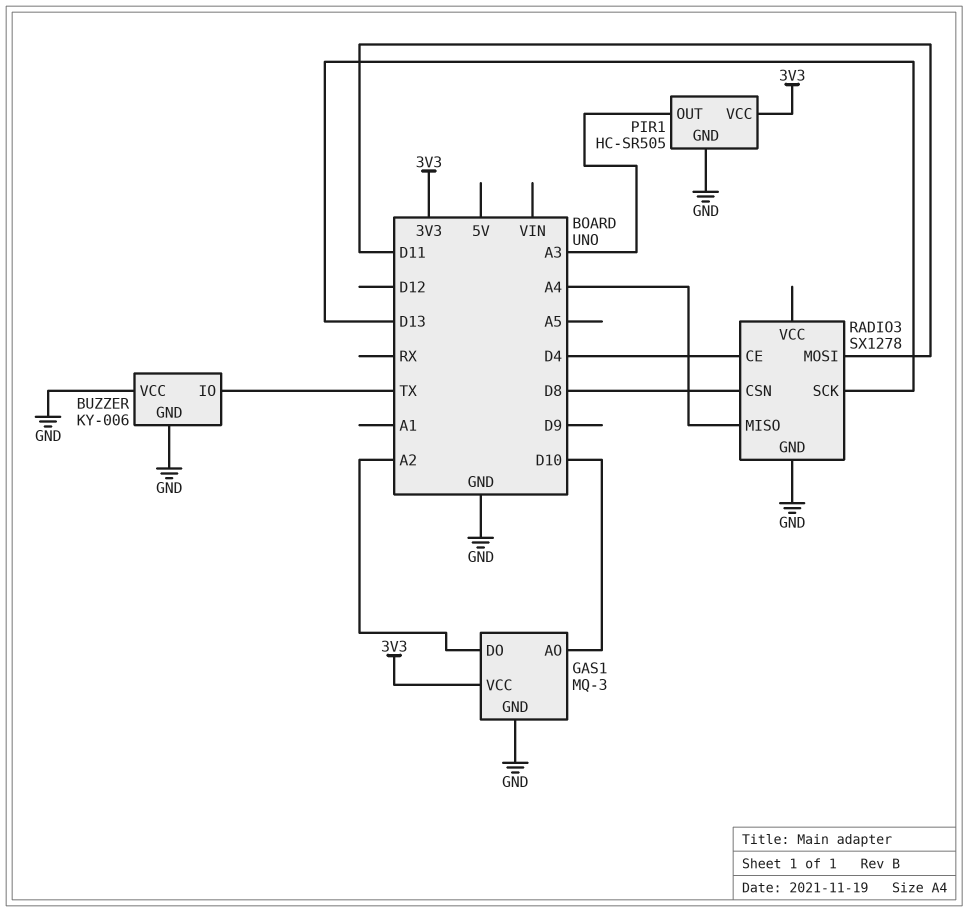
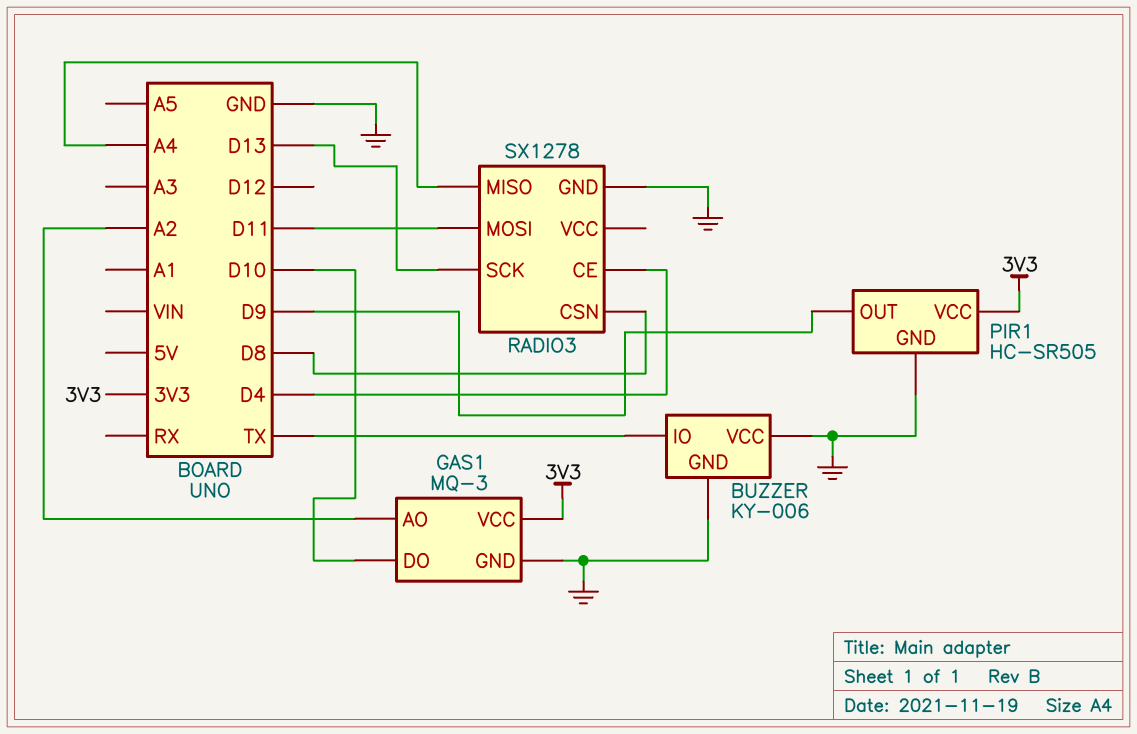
GAS1 pin AO: D10 -> A2
GAS1 pin DO: A2 -> D10
PIR1 pin OUT: A3 -> D9

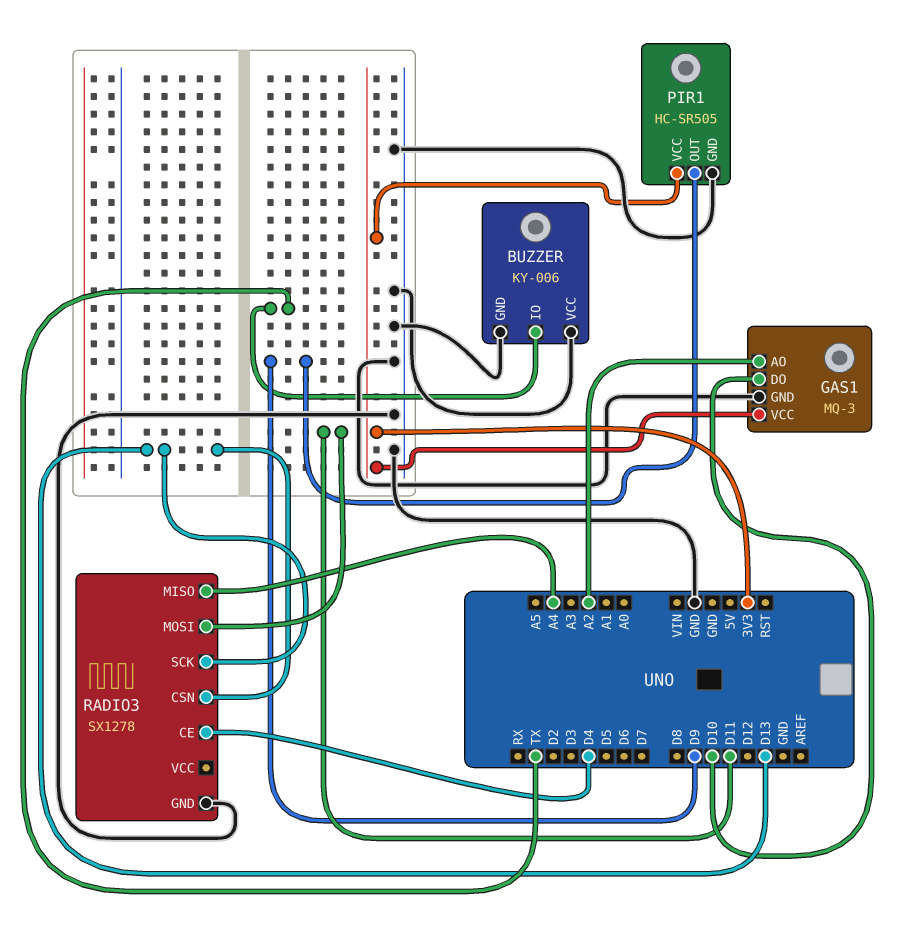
RADIO3 pin CSN: D8 -> D13

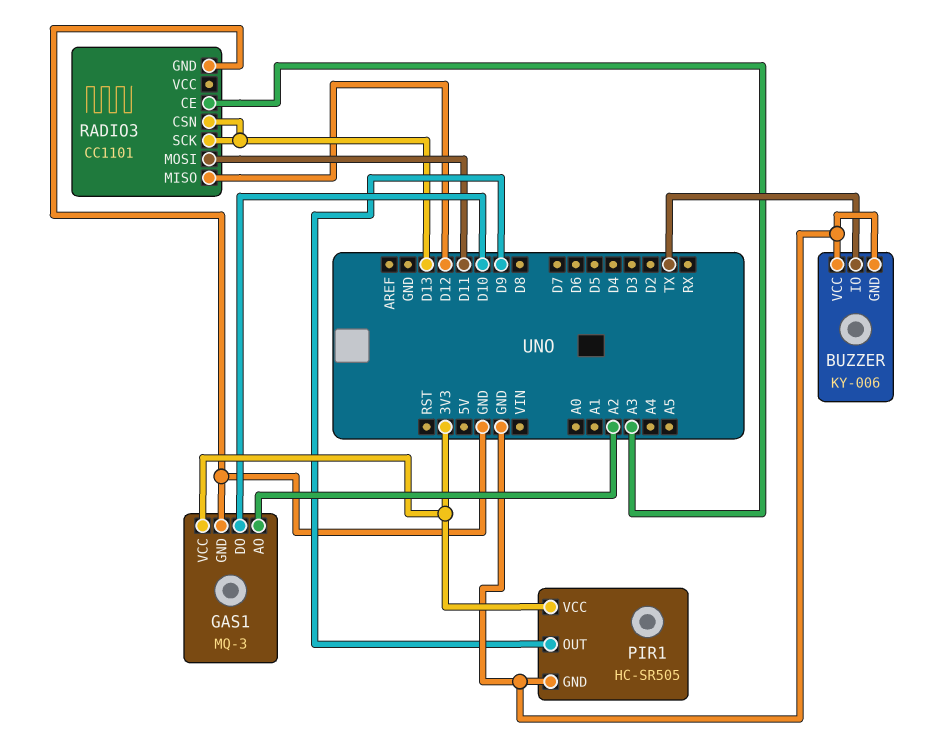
RADIO3: SX1278 -> CC1101
RADIO3 pin CE: D4 -> A3
RADIO3 pin MISO: A4 -> D12

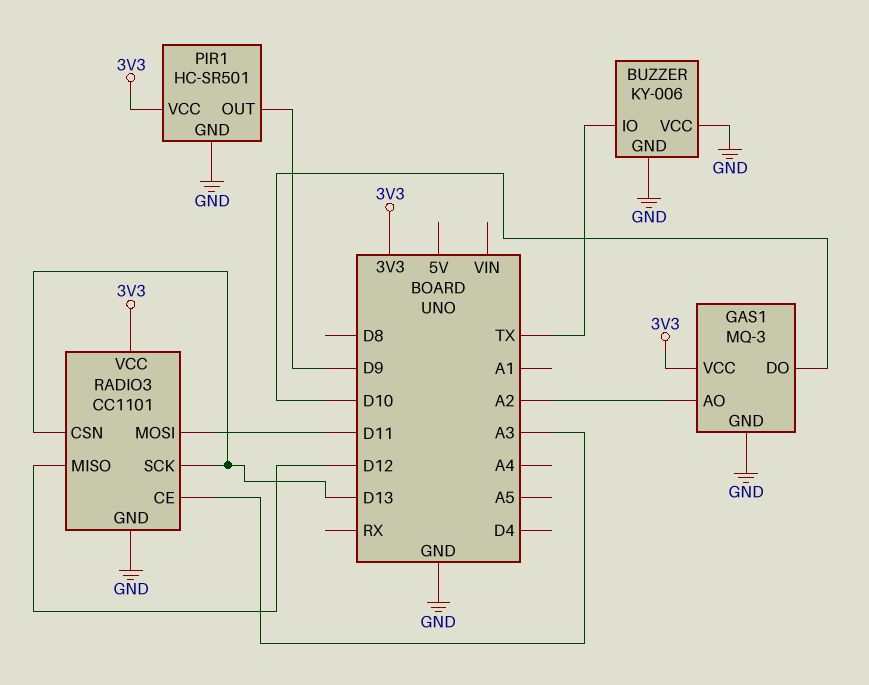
PIR1: HC-SR505 -> HC-SR501
RADIO3 pin VCC: none -> 3V3

